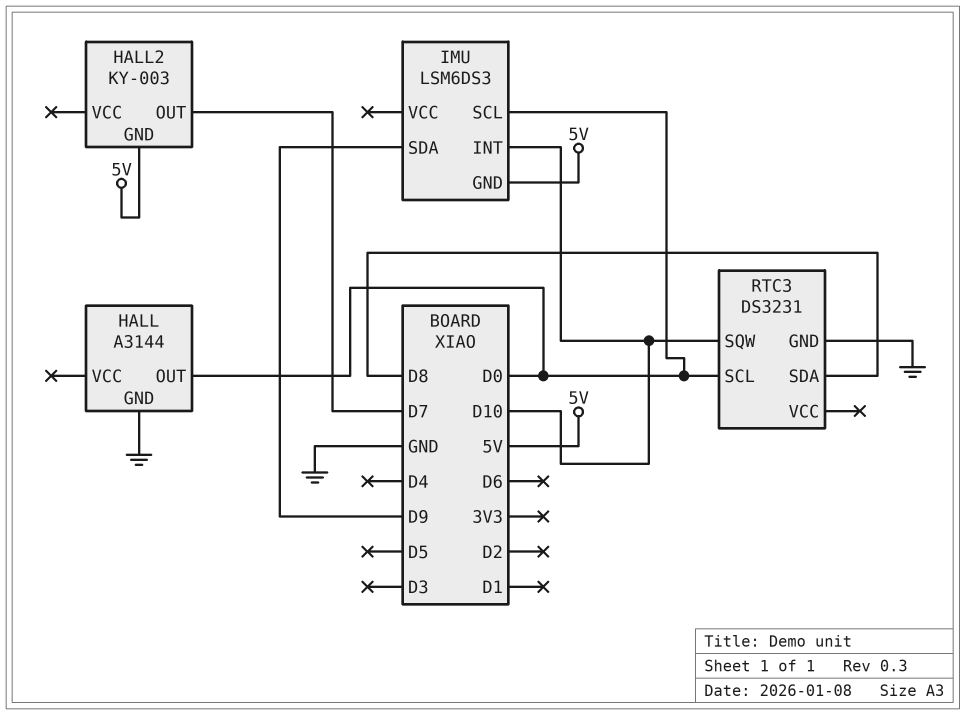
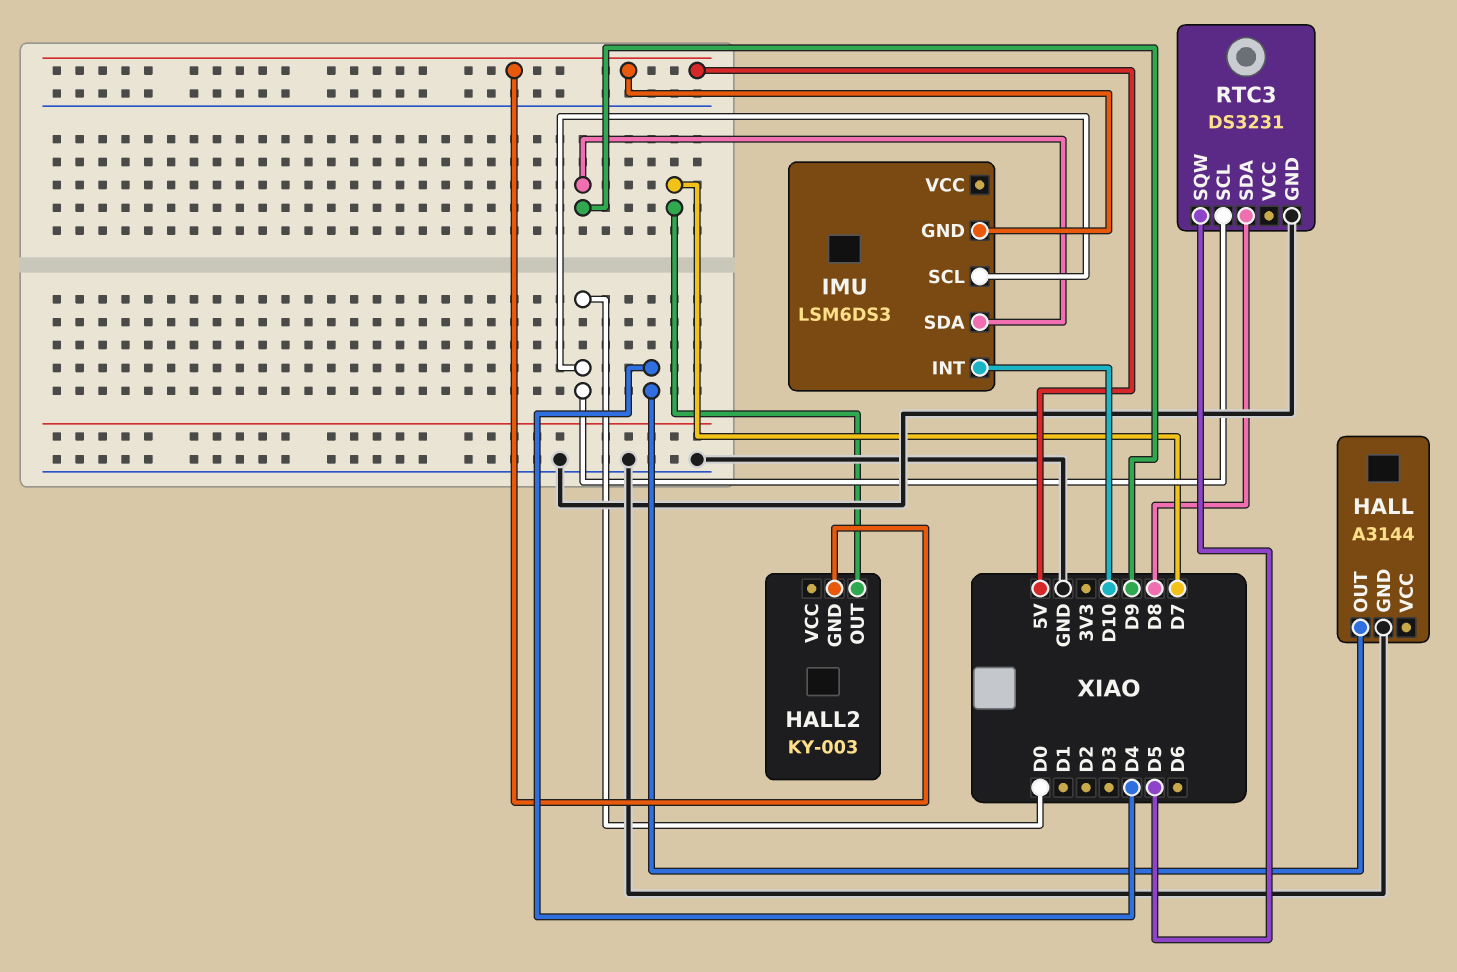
HALL pin OUT: D0 -> D4
RTC3 pin SQW: D10 -> D5

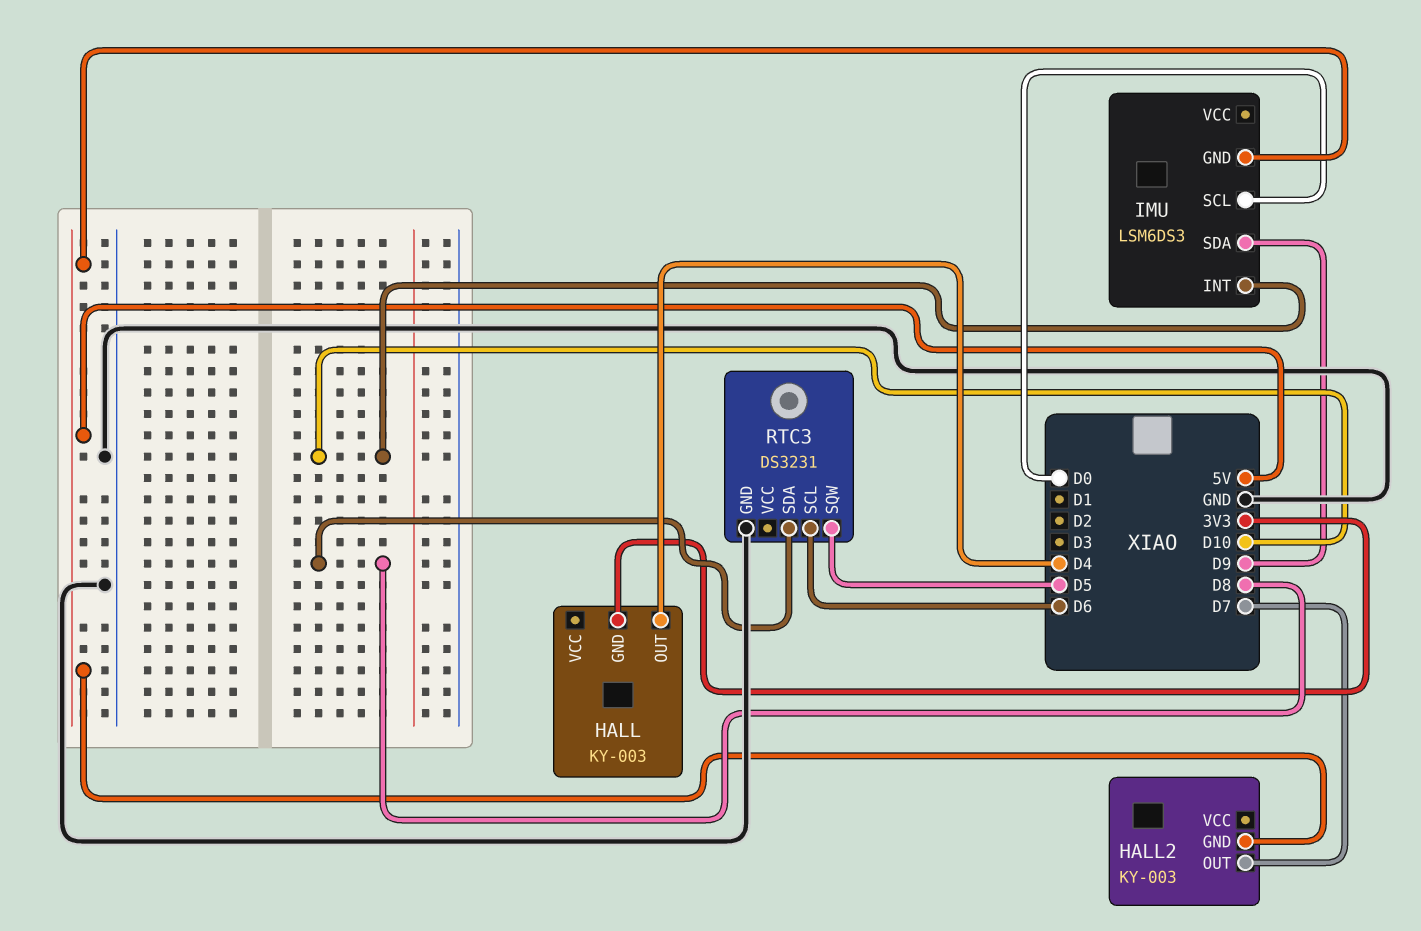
HALL: A3144 -> KY-003
HALL pin GND: GND -> 3V3
RTC3 pin SCL: D0 -> D6

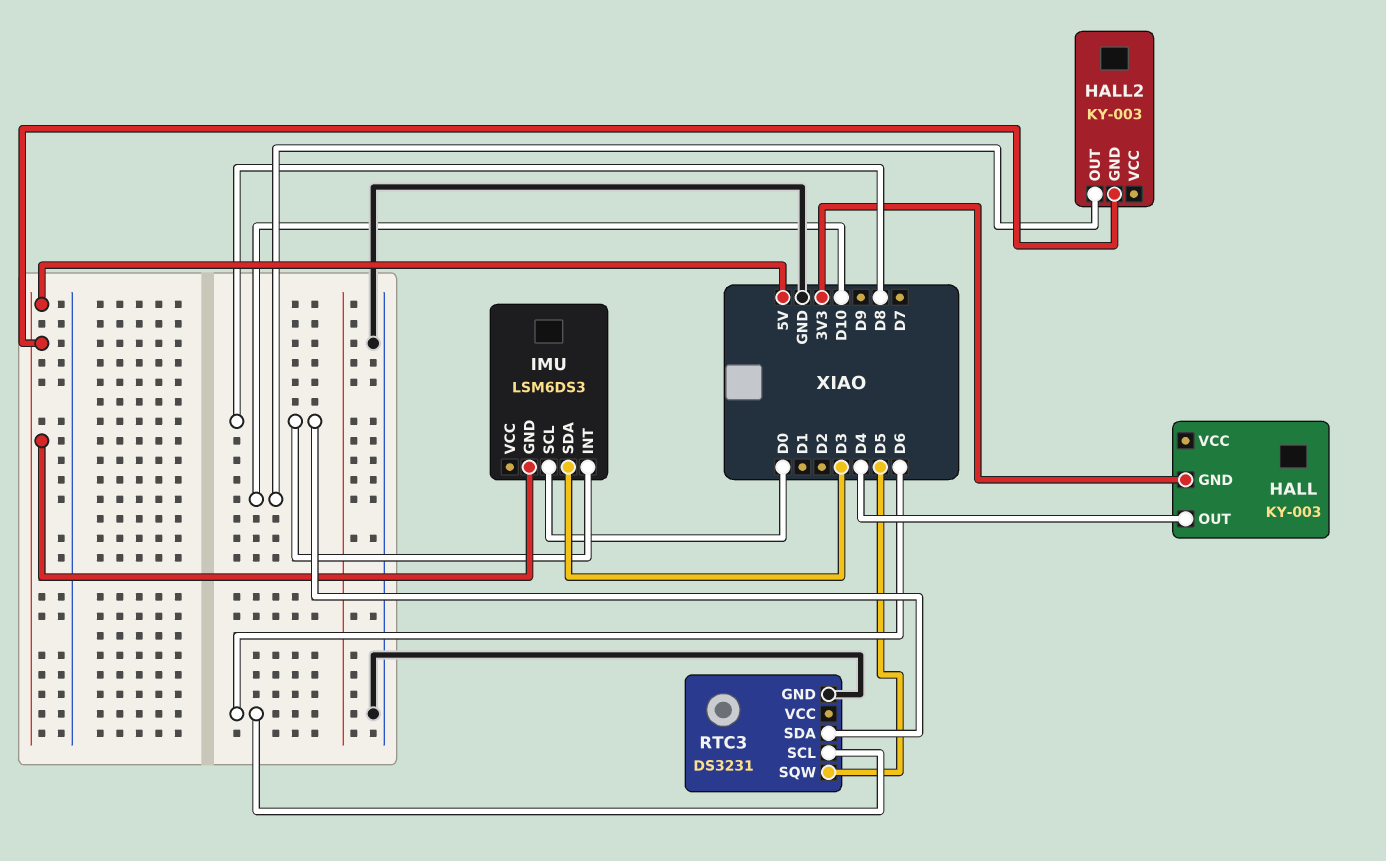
HALL2 pin OUT: D7 -> D10
IMU pin INT: D10 -> D8
IMU pin SDA: D9 -> D3

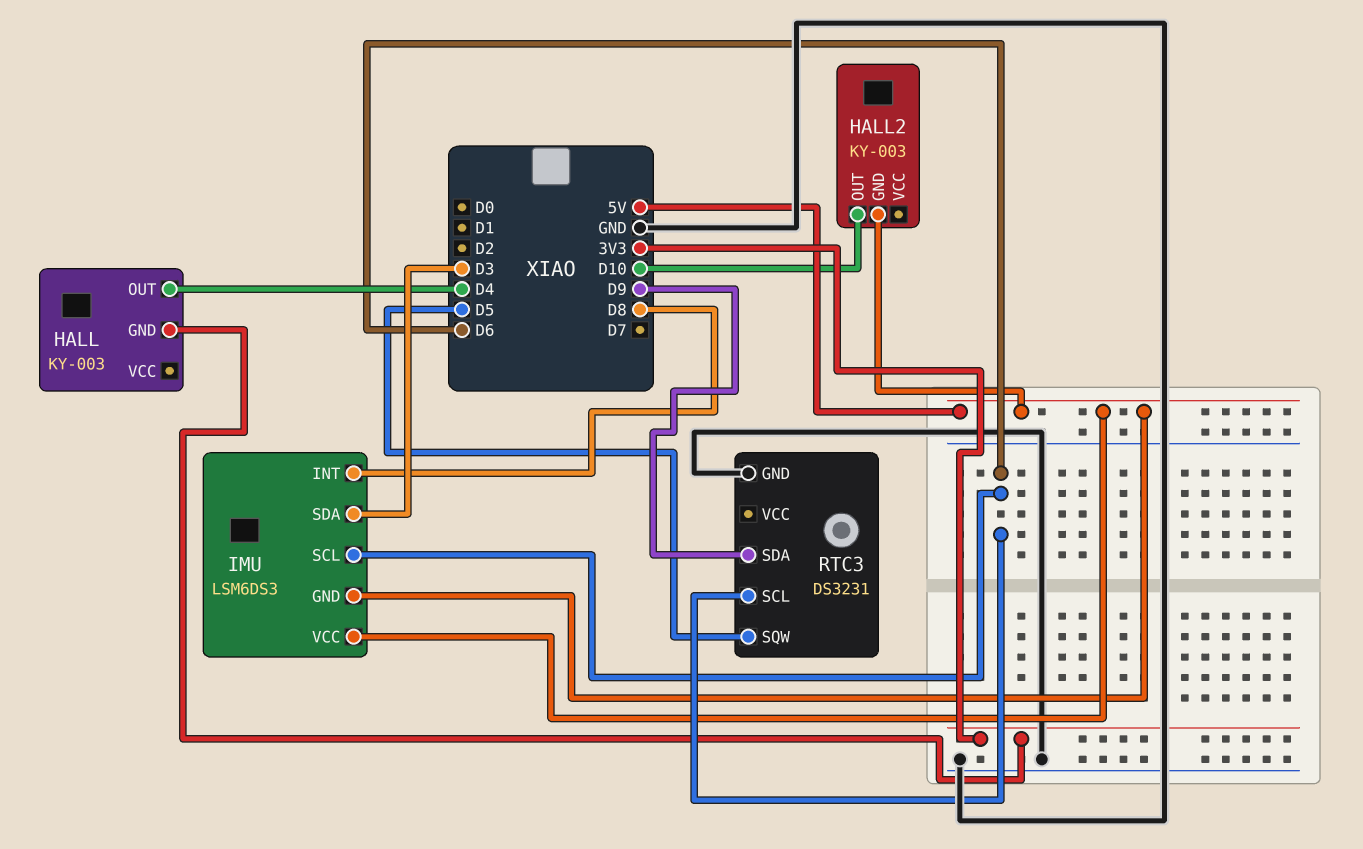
IMU pin SCL: D0 -> D6
IMU pin VCC: none -> 5V
RTC3 pin SDA: D8 -> D9

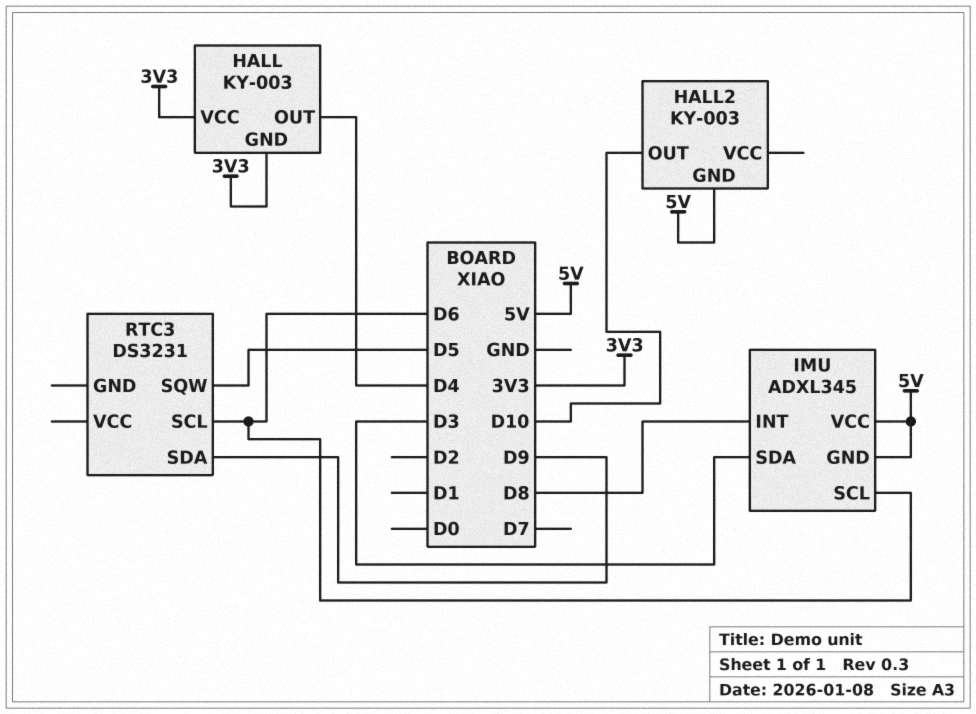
HALL pin VCC: none -> 3V3
IMU: LSM6DS3 -> ADXL345
RTC3 pin GND: GND -> none

